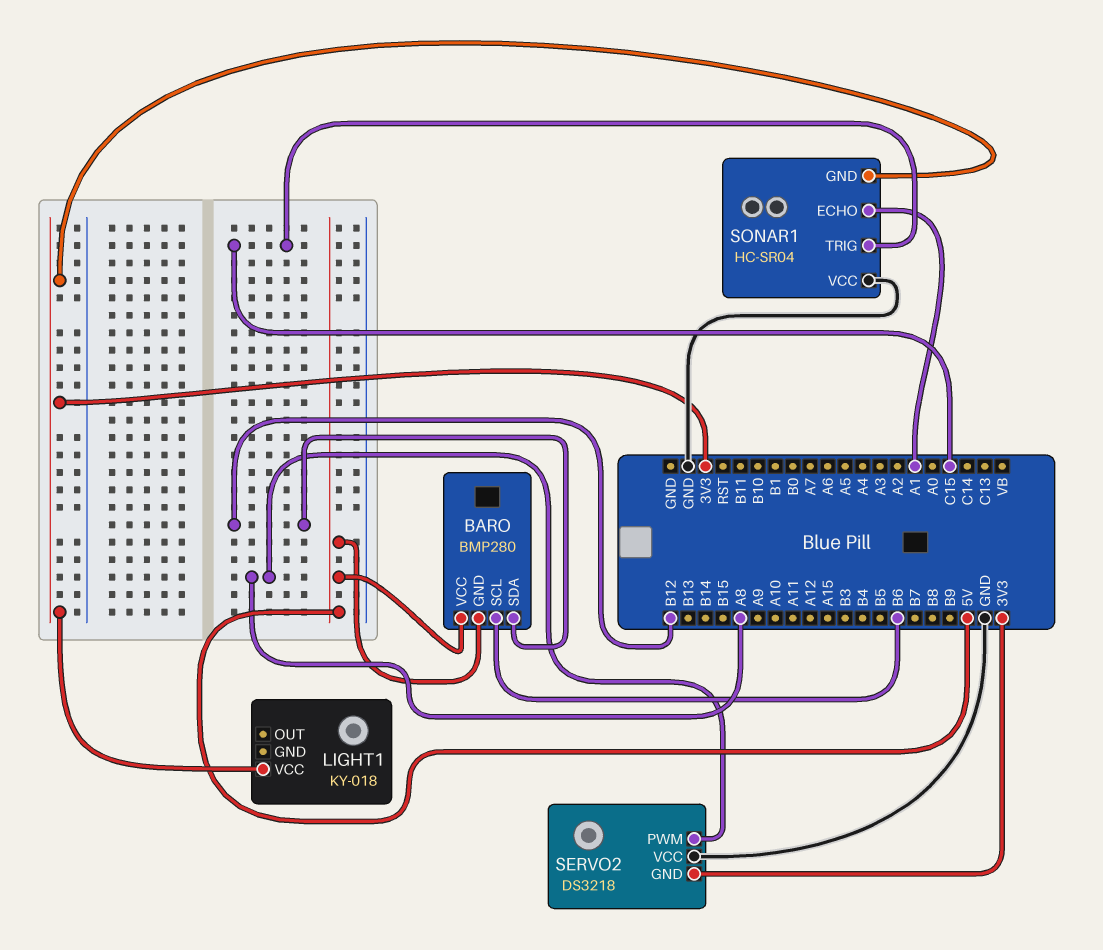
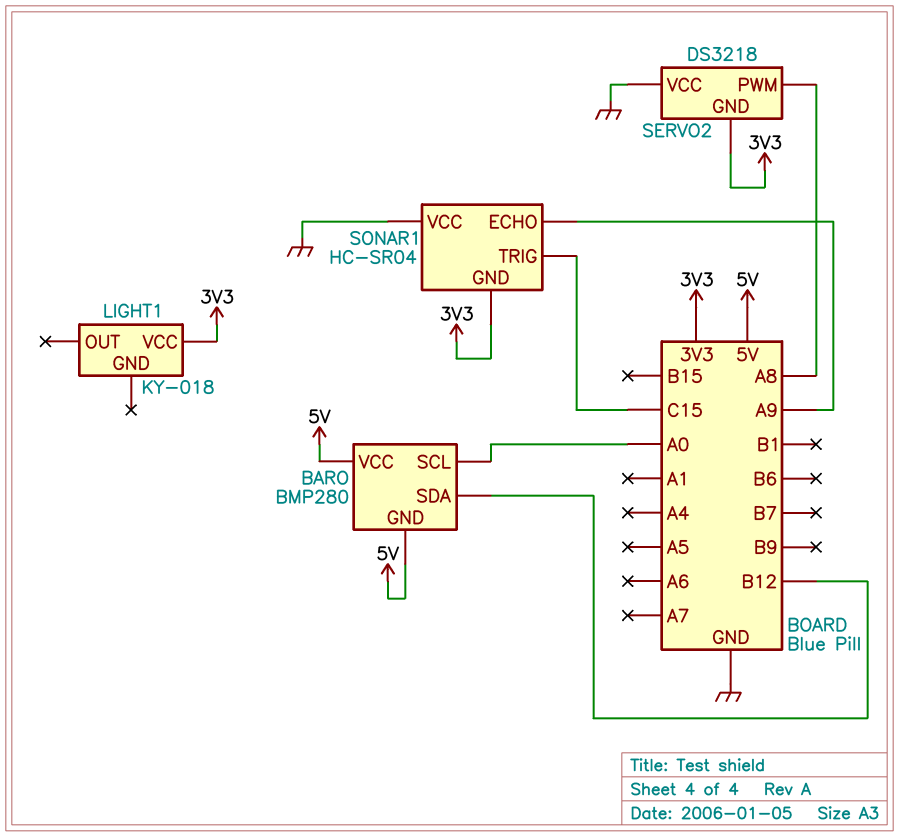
BARO pin SCL: B6 -> A0
SONAR1 pin ECHO: A1 -> A9

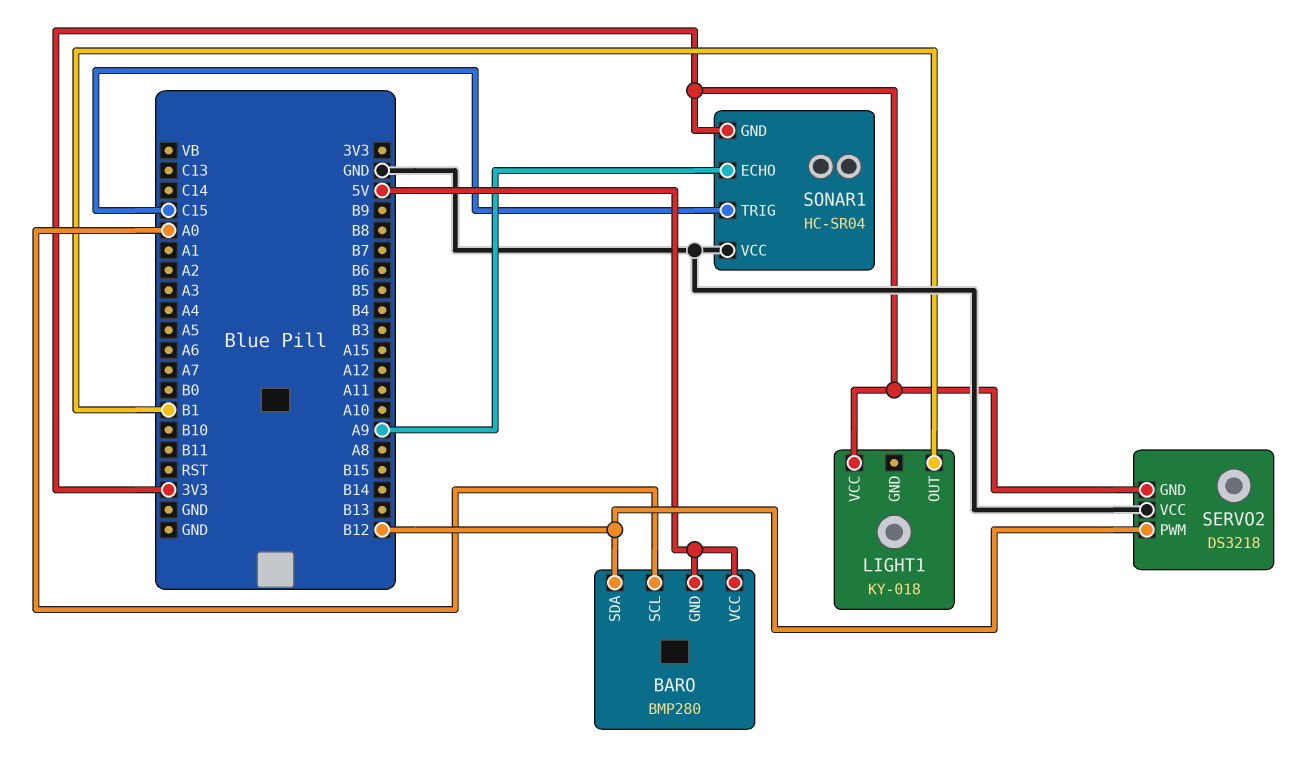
LIGHT1 pin OUT: none -> B1
SERVO2 pin PWM: A8 -> B12

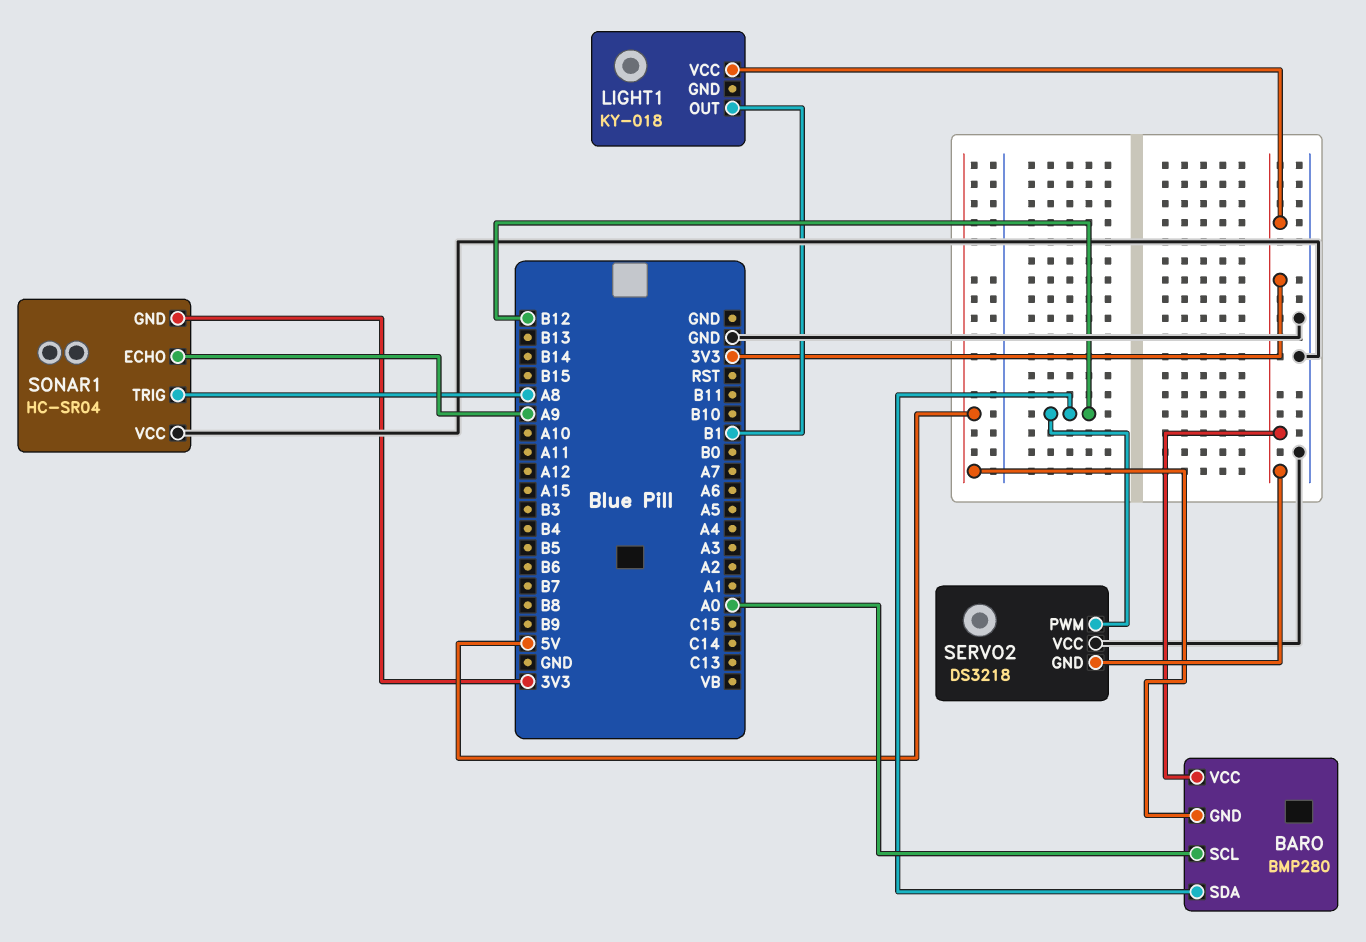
BARO pin VCC: 5V -> 3V3
SONAR1 pin TRIG: C15 -> A8

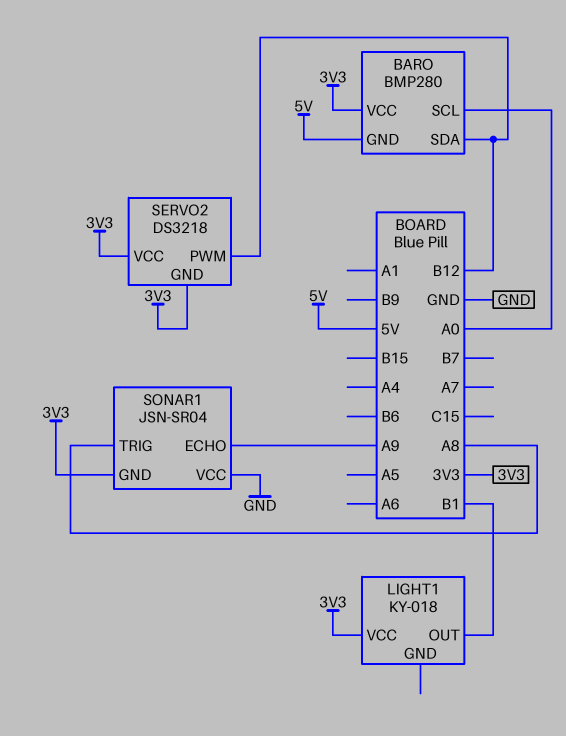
SERVO2 pin VCC: GND -> 3V3
SONAR1: HC-SR04 -> JSN-SR04

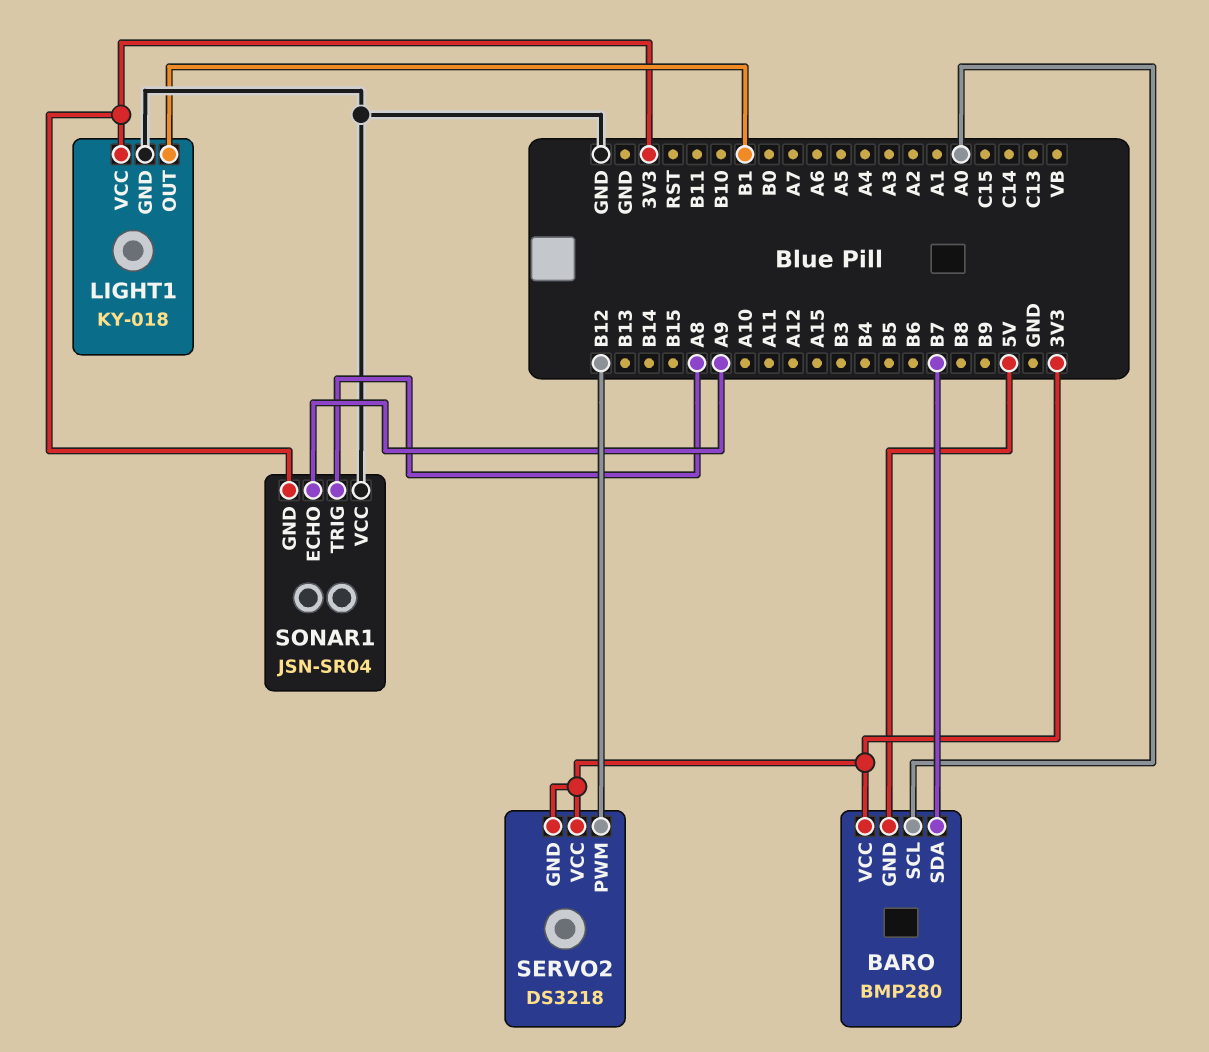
BARO pin SDA: B12 -> B7
LIGHT1 pin GND: none -> GND

